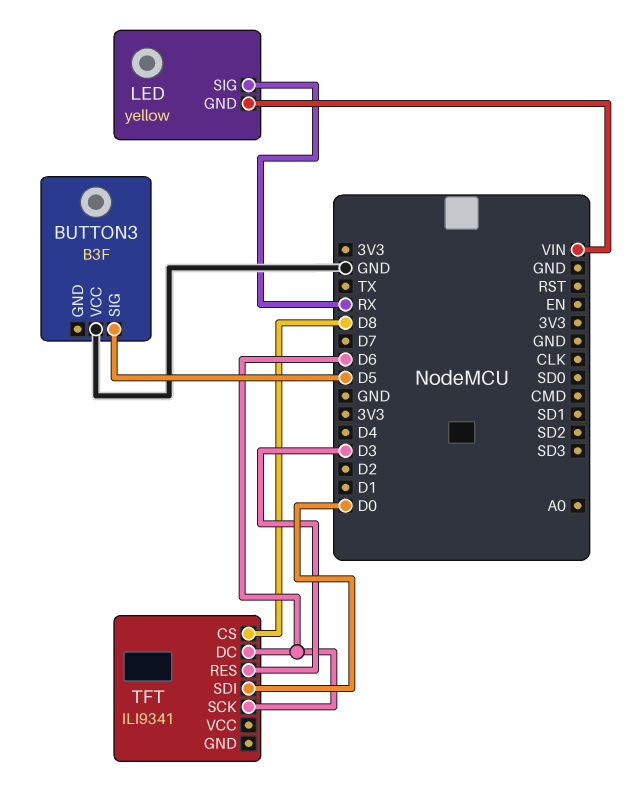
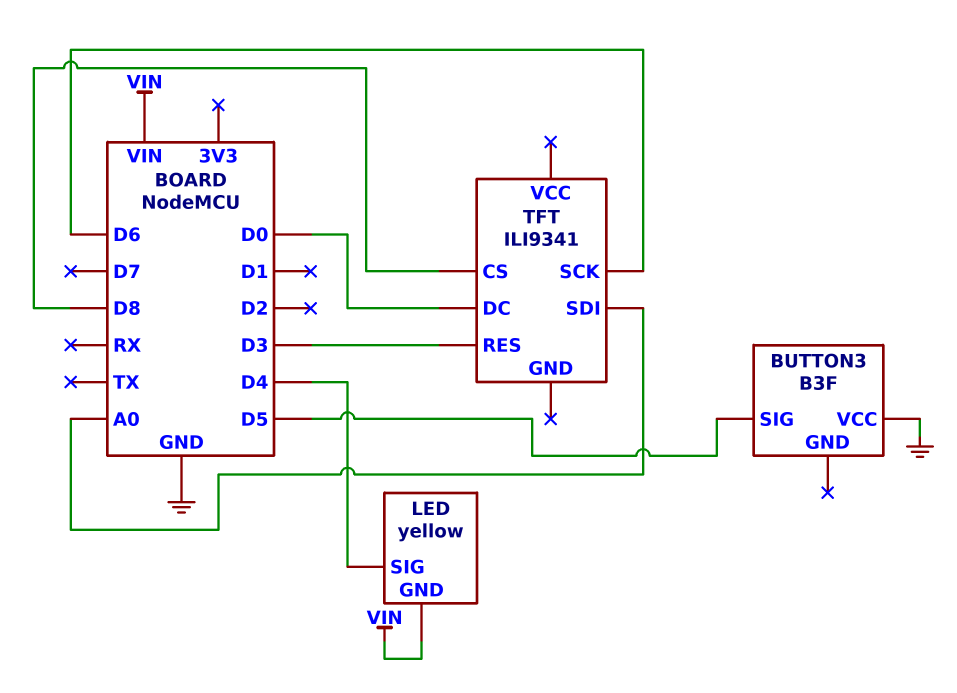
LED pin SIG: RX -> D4
TFT pin DC: D6 -> D0
TFT pin SDI: D0 -> A0

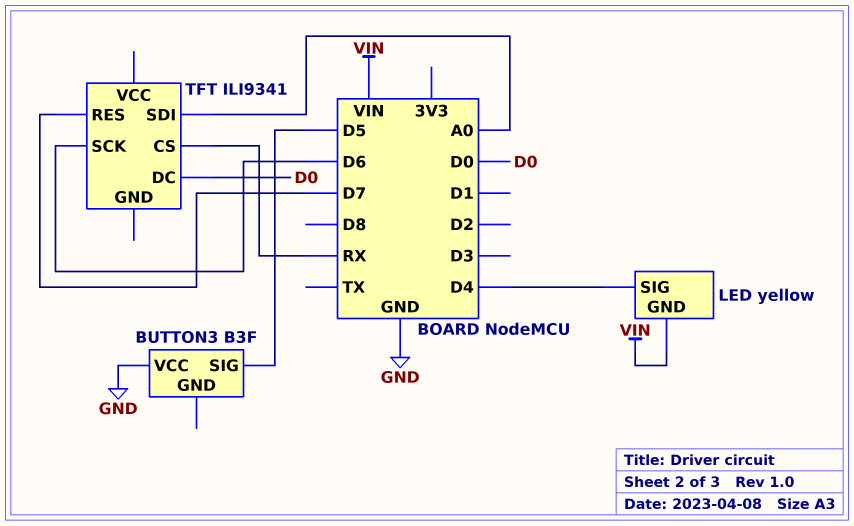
TFT pin CS: D8 -> RX
TFT pin RES: D3 -> D7

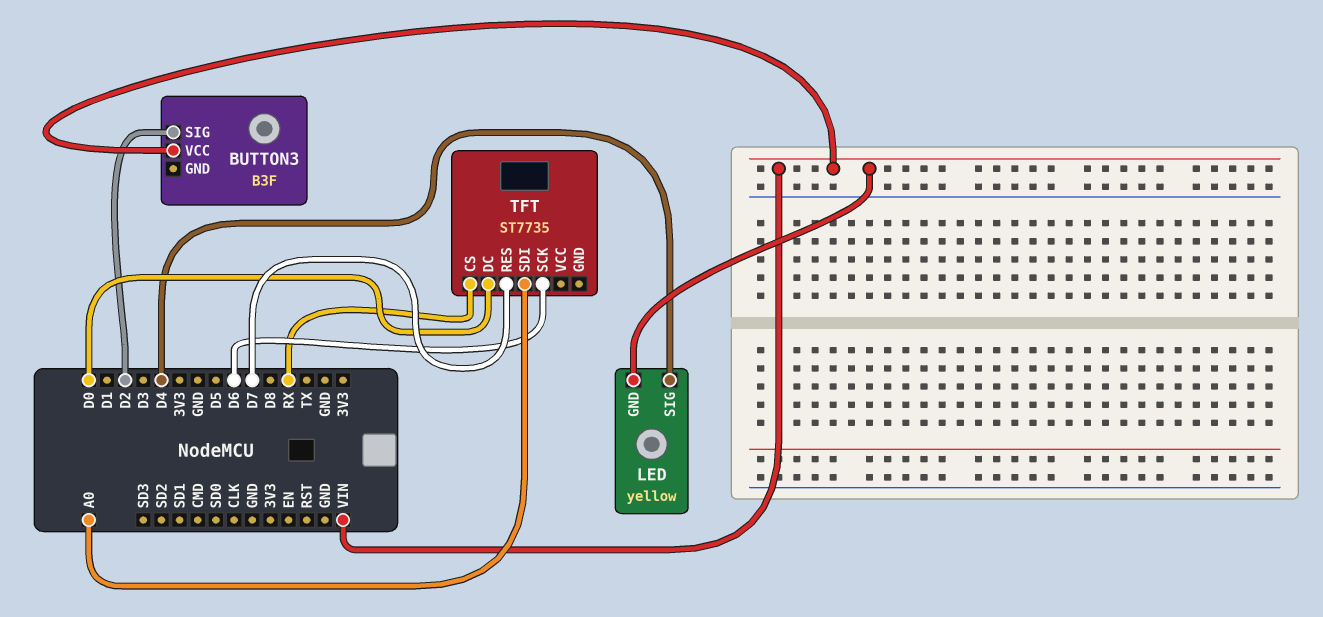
BUTTON3 pin SIG: D5 -> D2
BUTTON3 pin VCC: GND -> VIN
TFT: ILI9341 -> ST7735

